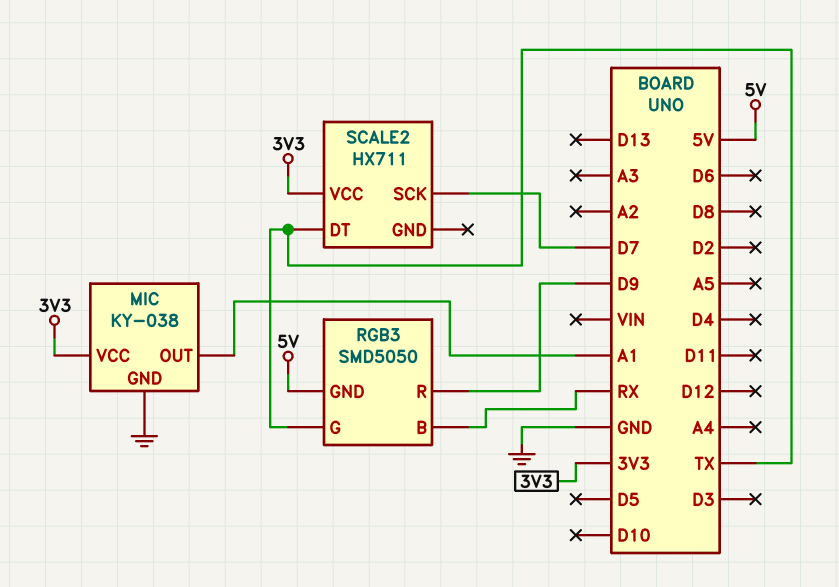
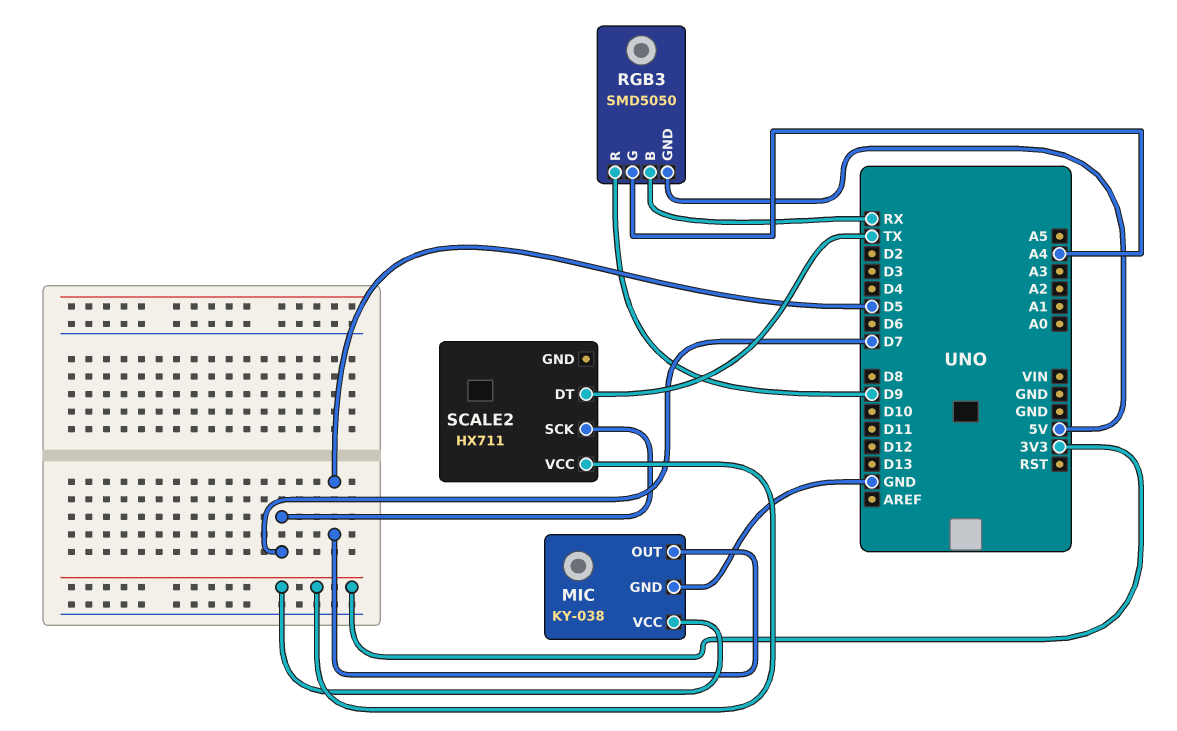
MIC pin OUT: A1 -> D5
RGB3 pin G: TX -> A4

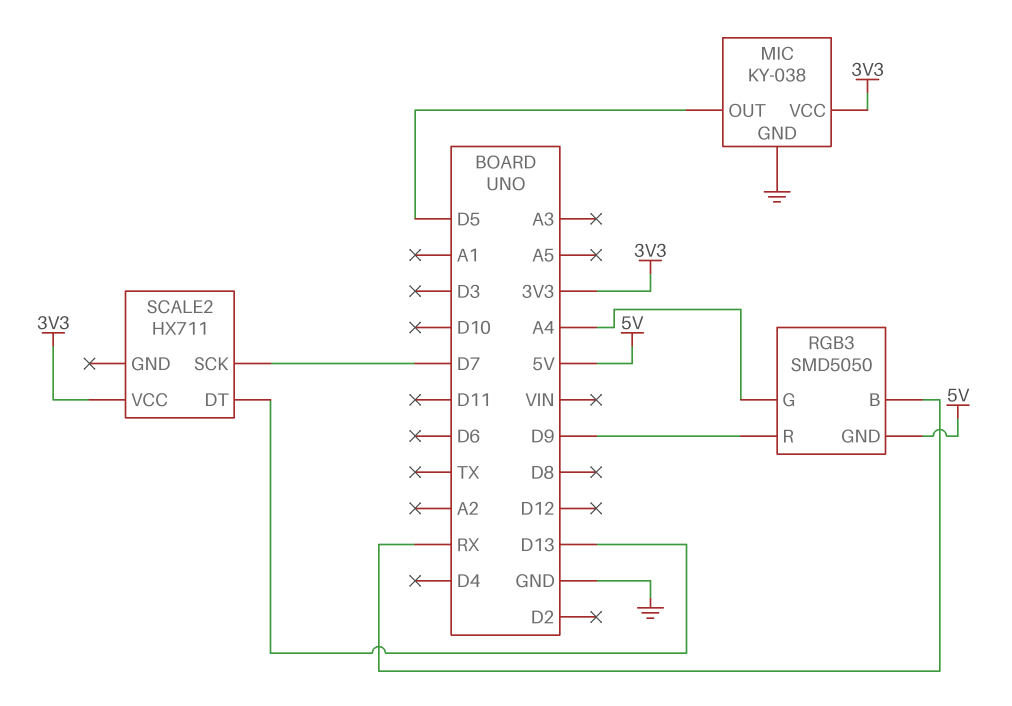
SCALE2 pin DT: TX -> D13

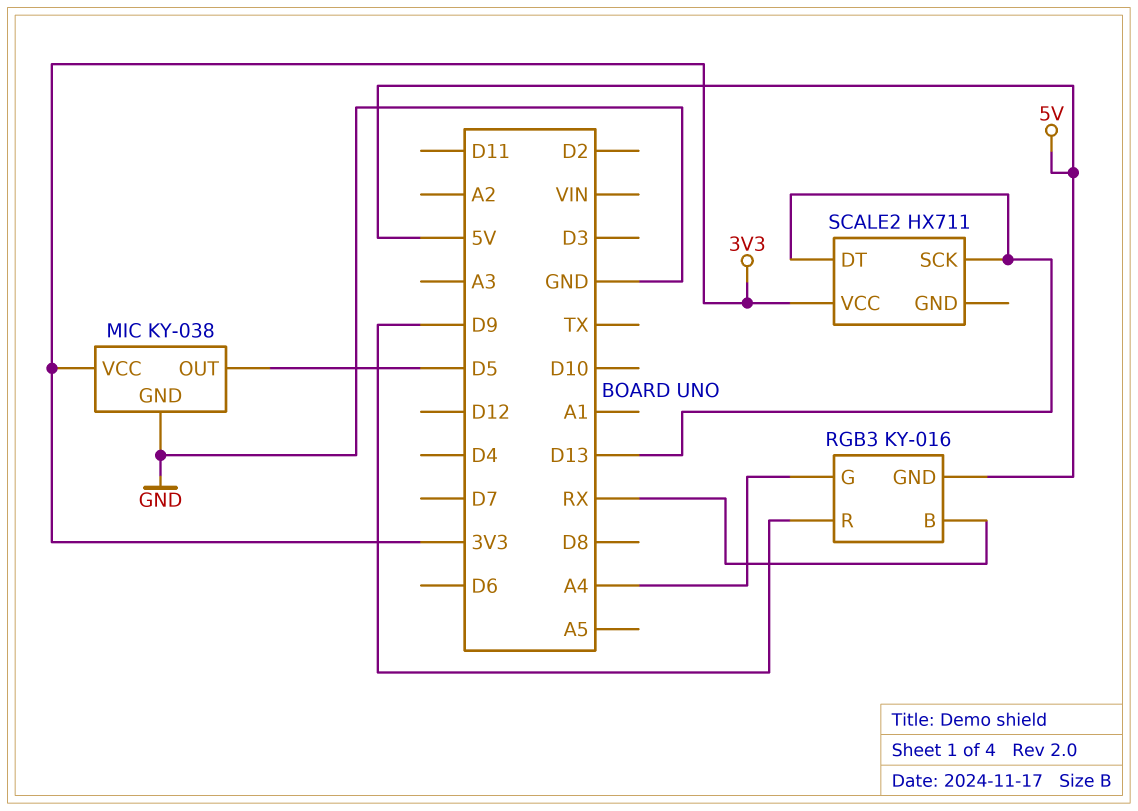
RGB3: SMD5050 -> KY-016
SCALE2 pin SCK: D7 -> D13

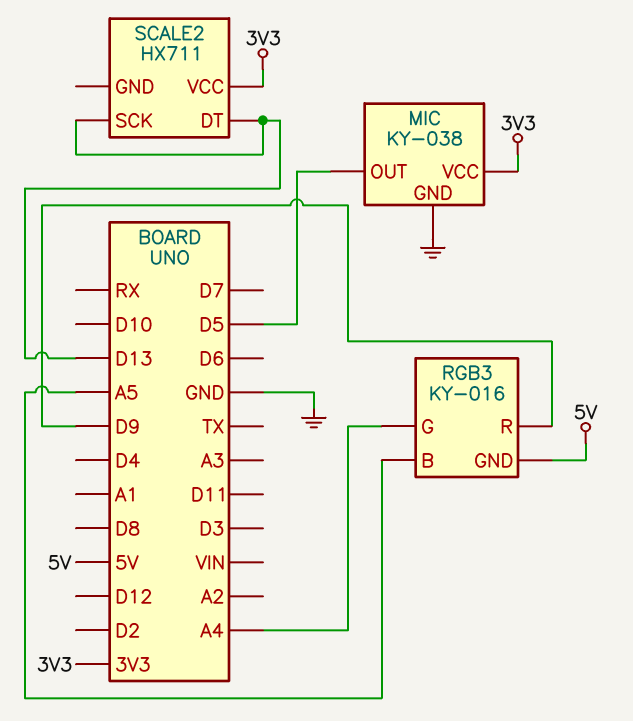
RGB3 pin B: RX -> A5

